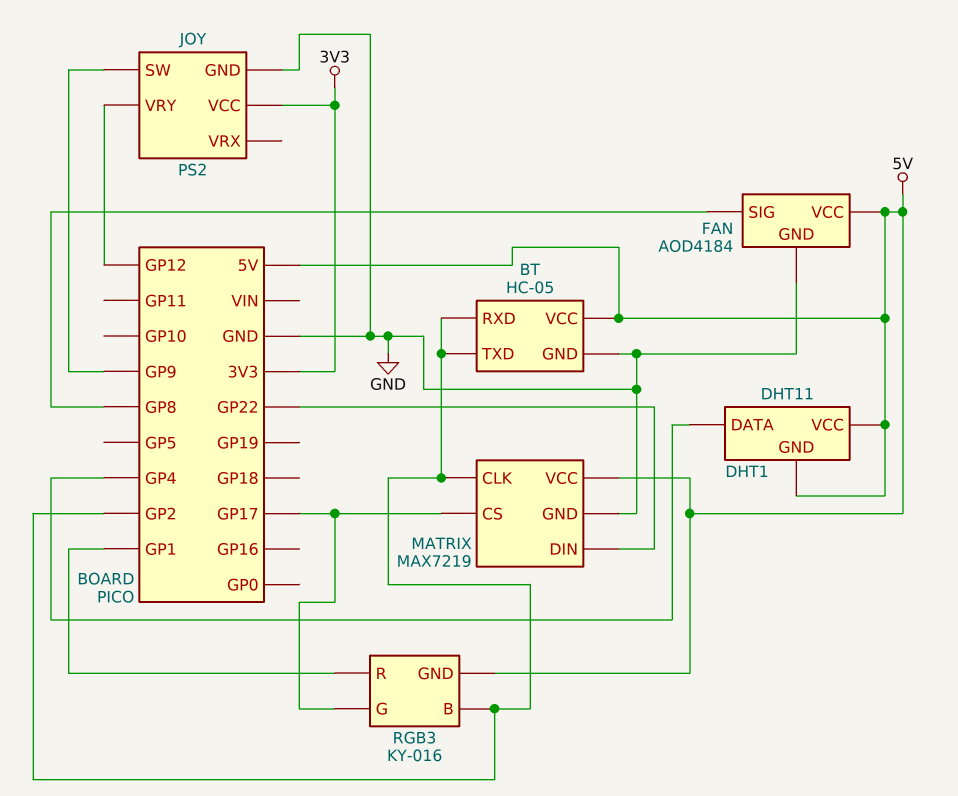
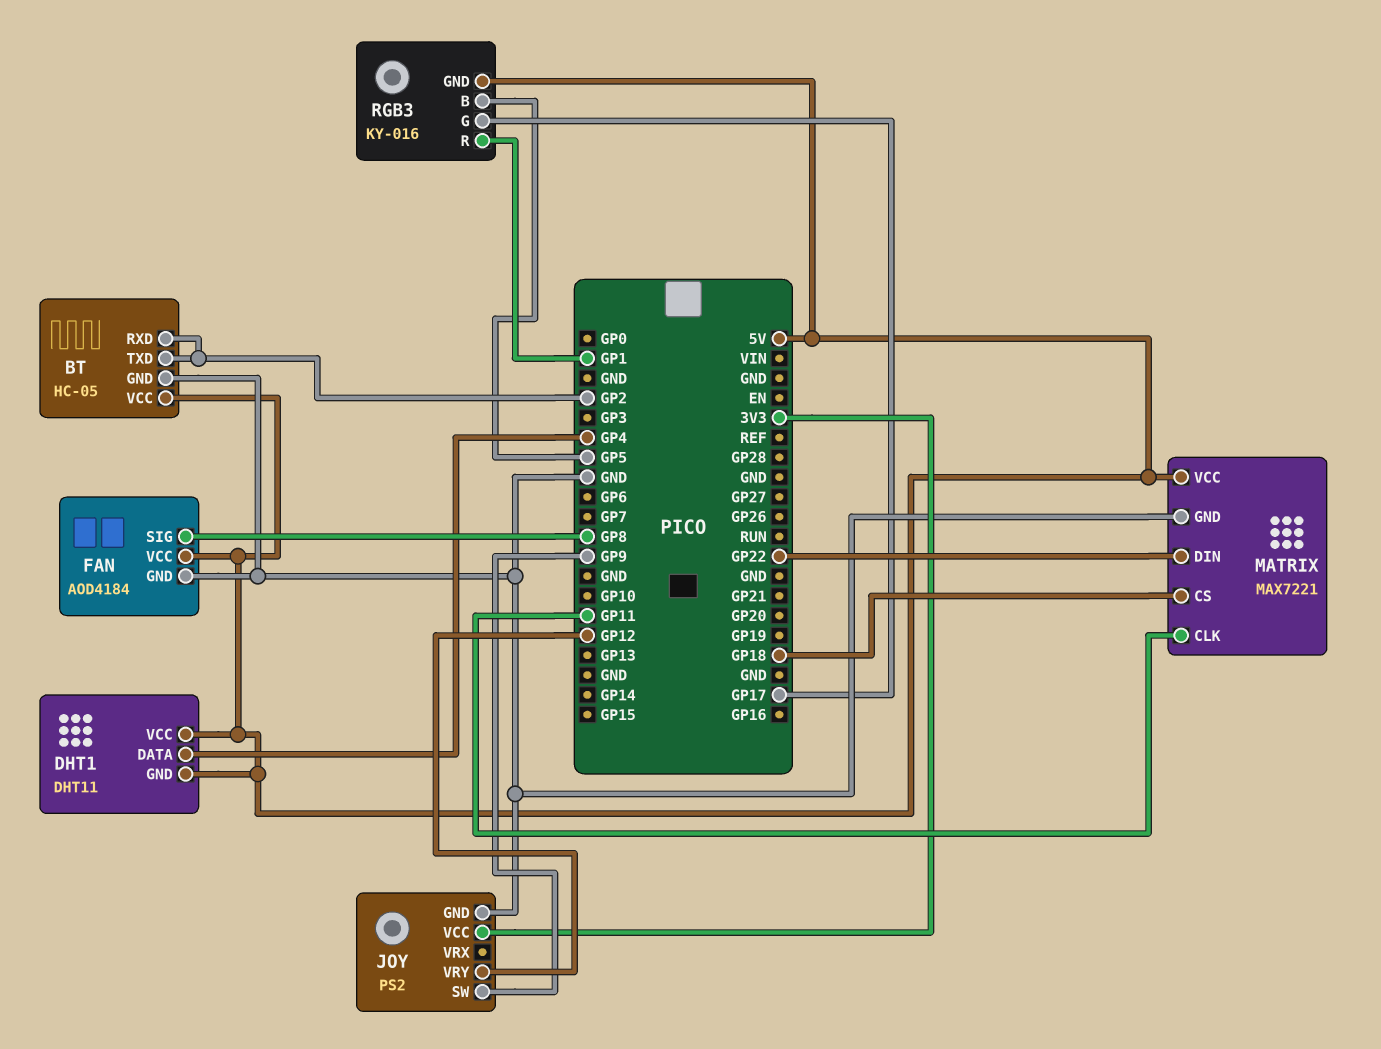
MATRIX: MAX7219 -> MAX7221
MATRIX pin CLK: GP2 -> GP11
MATRIX pin CS: GP17 -> GP18
RGB3 pin B: GP2 -> GP5

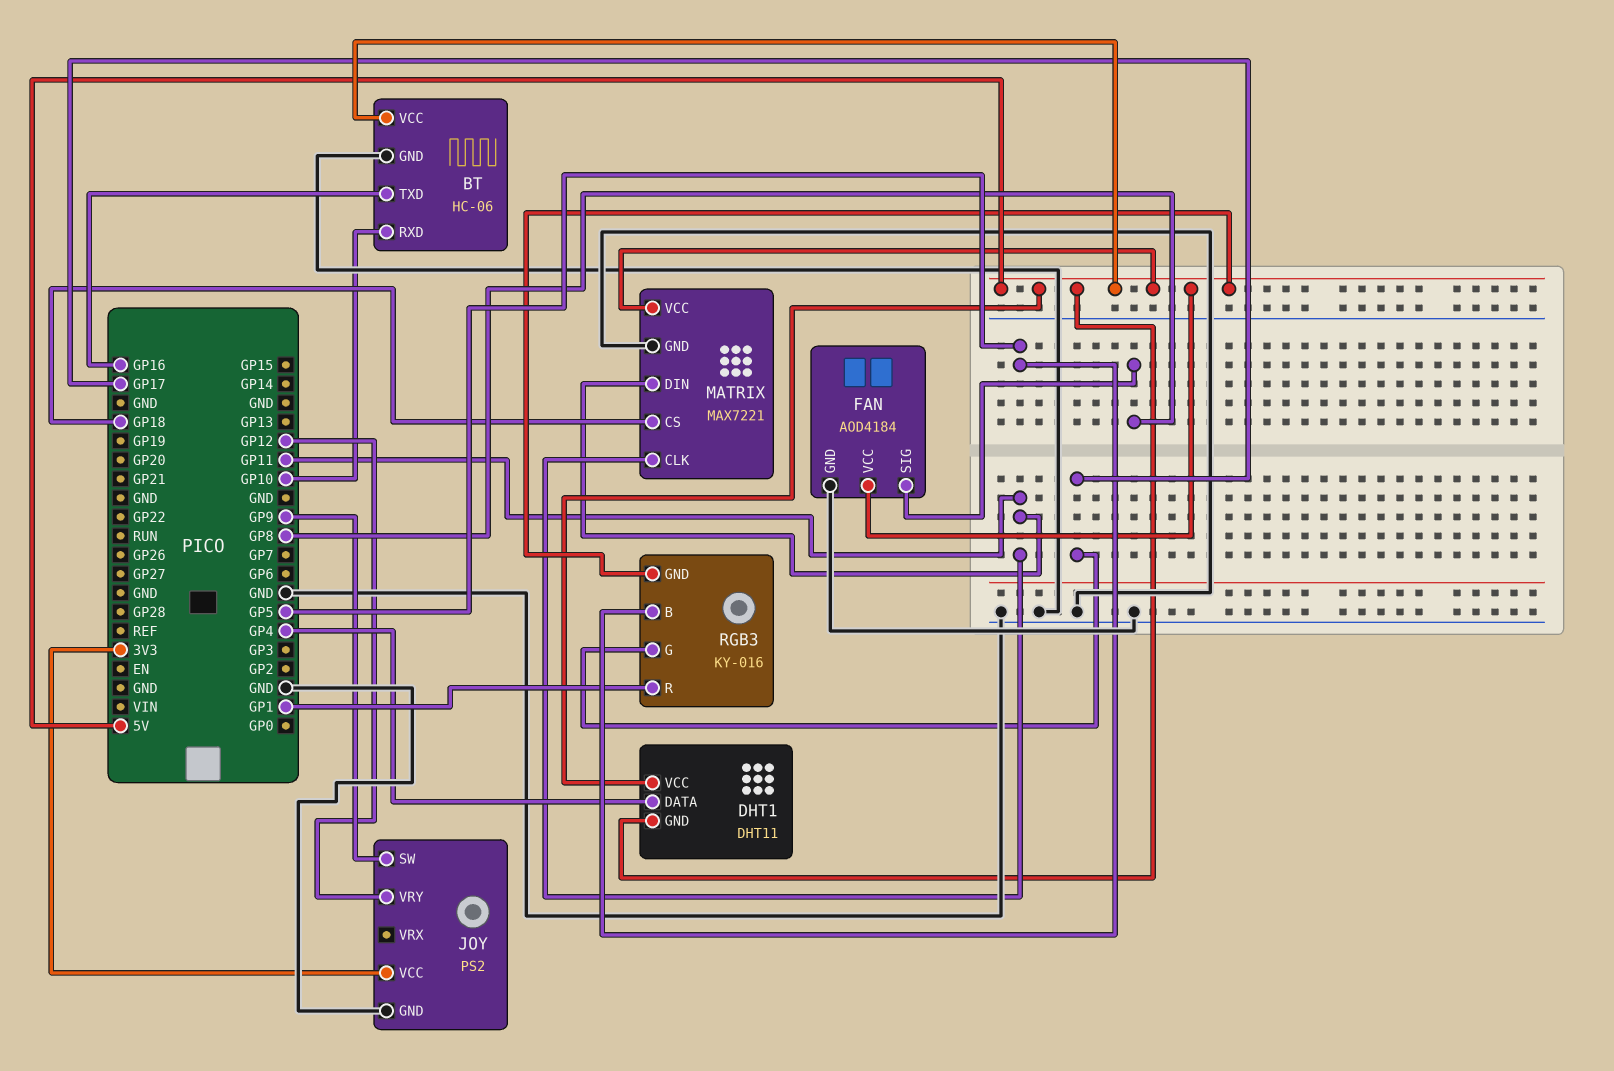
BT: HC-05 -> HC-06
BT pin RXD: GP2 -> GP10
BT pin TXD: GP2 -> GP16
MATRIX pin DIN: GP22 -> GP11

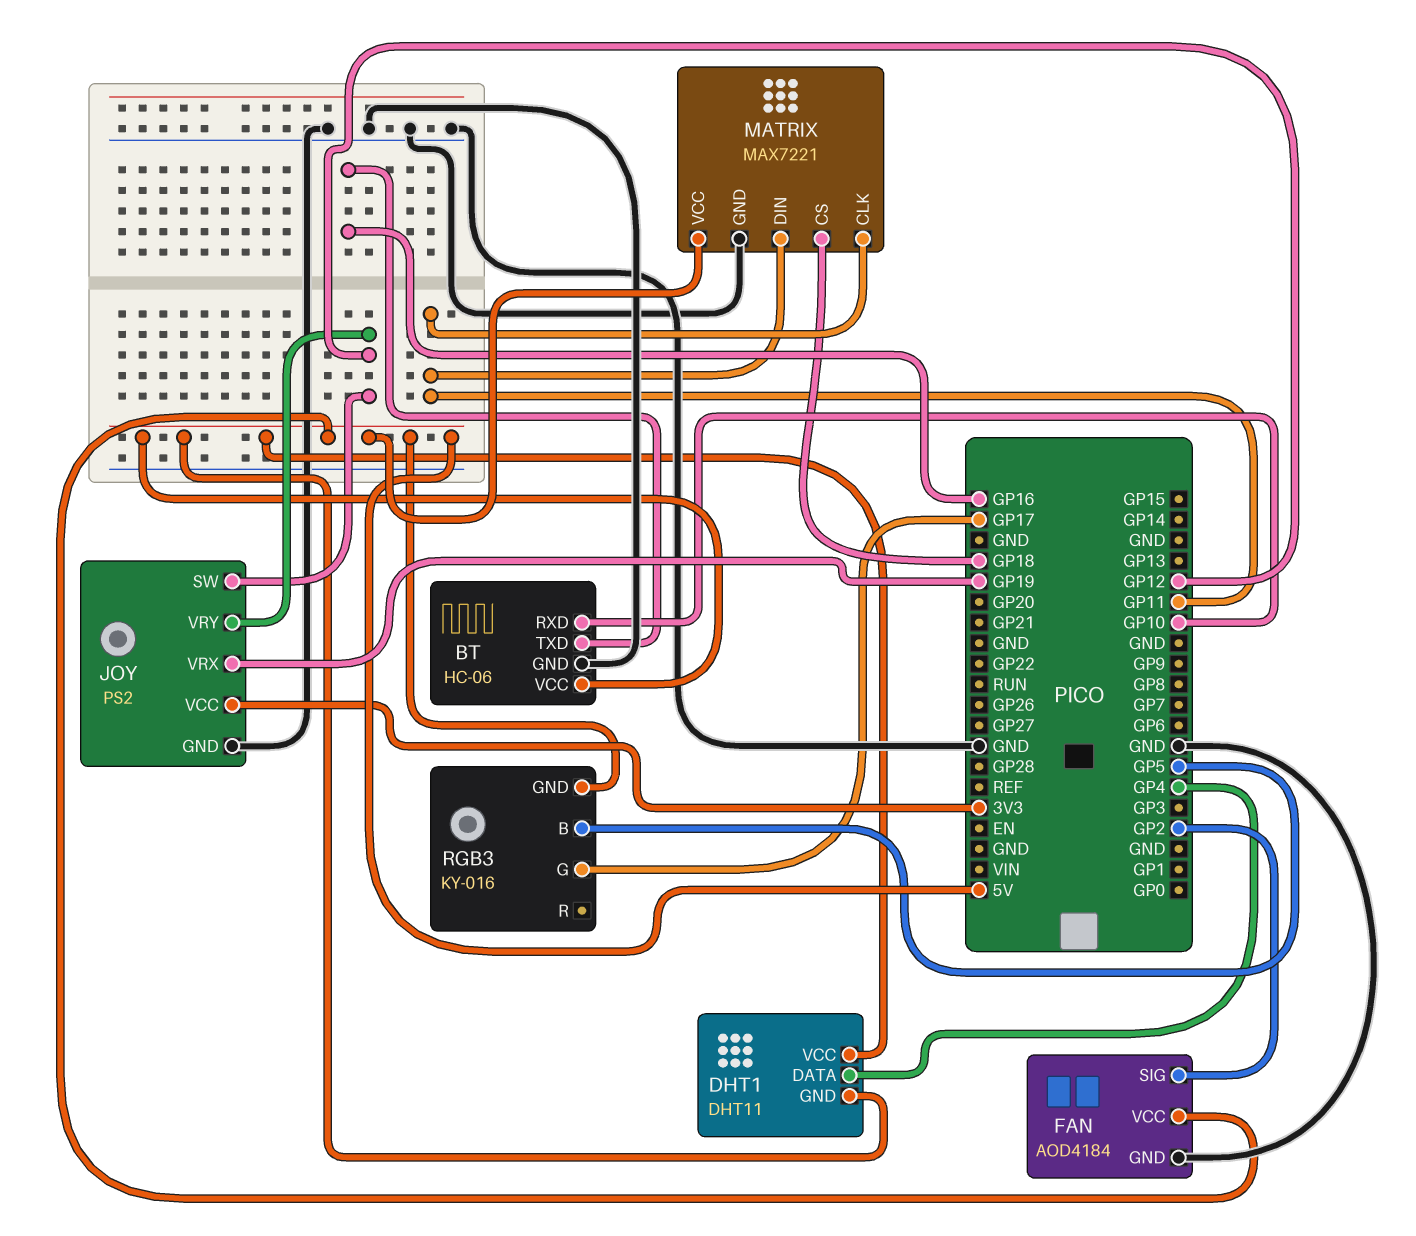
FAN pin SIG: GP8 -> GP2
JOY pin SW: GP9 -> GP12
JOY pin VRX: none -> GP19
RGB3 pin R: GP1 -> none

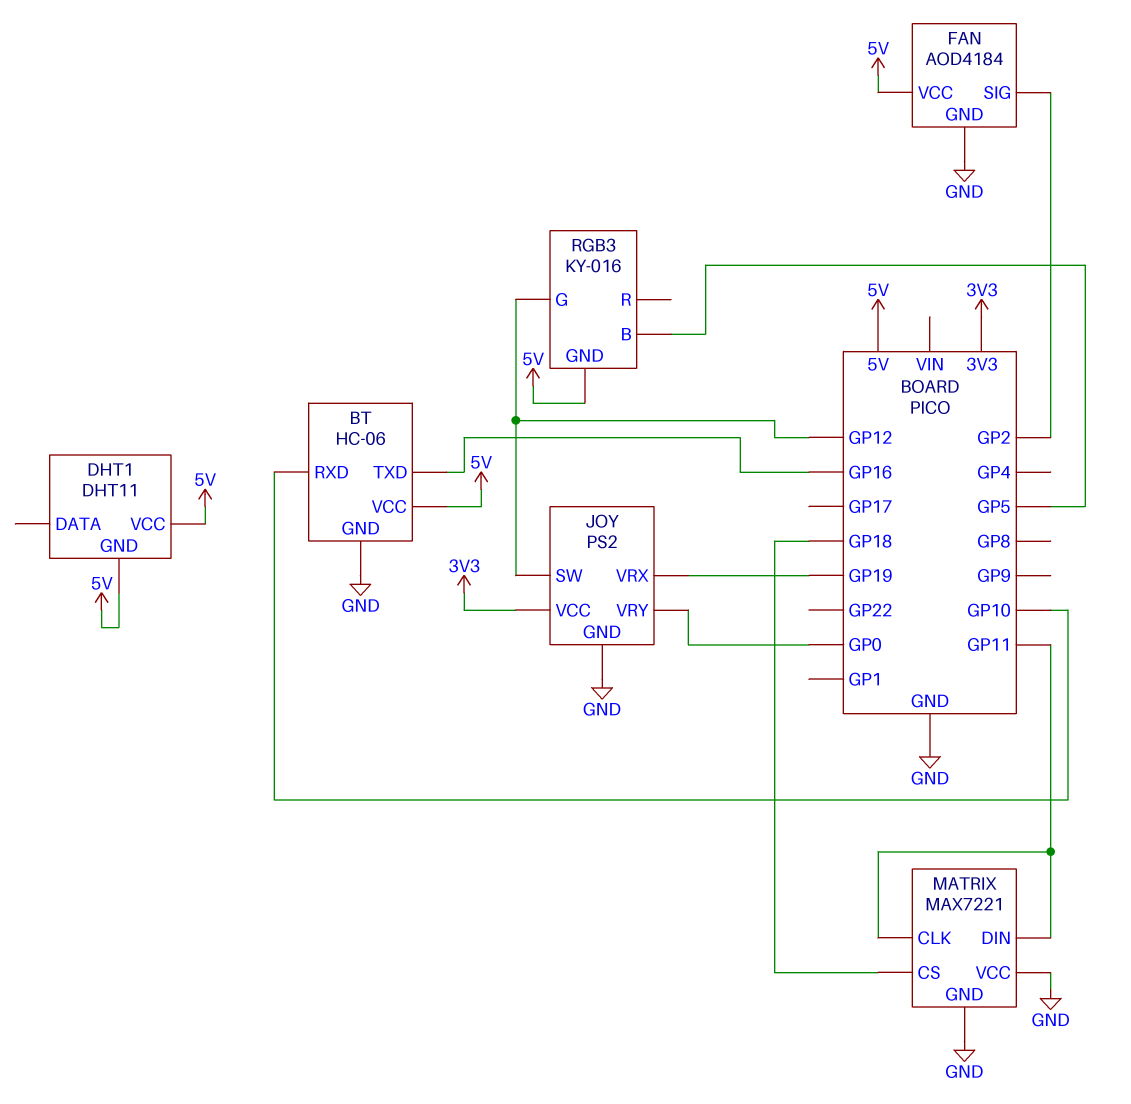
DHT1 pin DATA: GP4 -> none
JOY pin VRY: GP12 -> GP0
MATRIX pin VCC: 5V -> GND
RGB3 pin G: GP17 -> GP12

